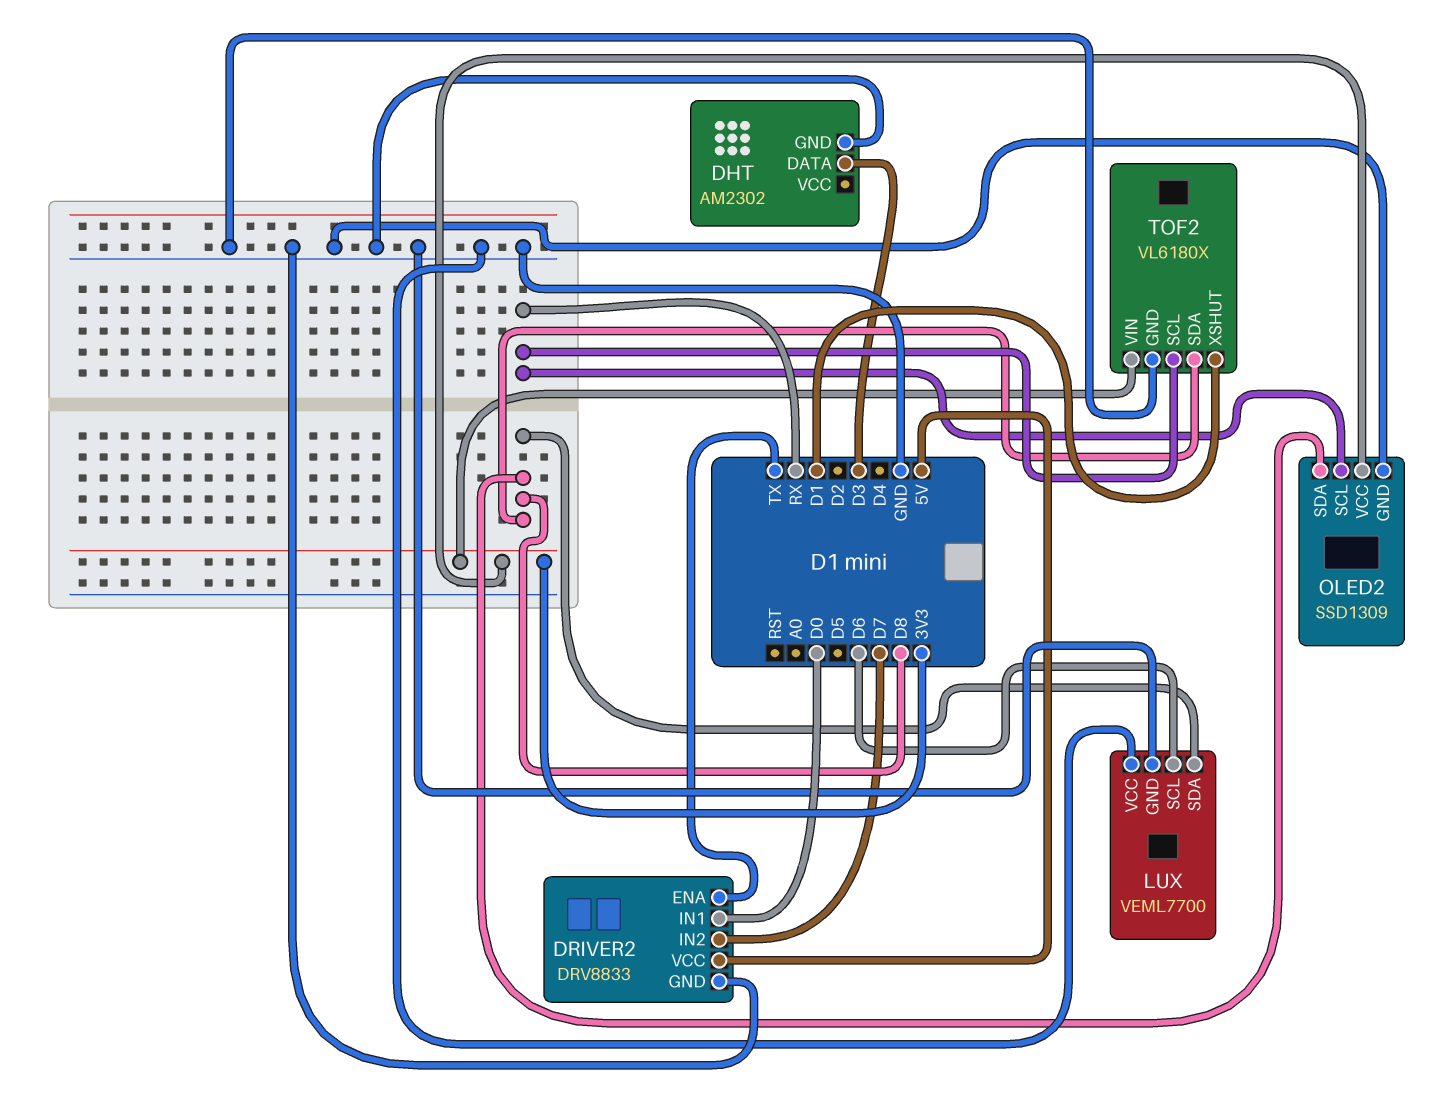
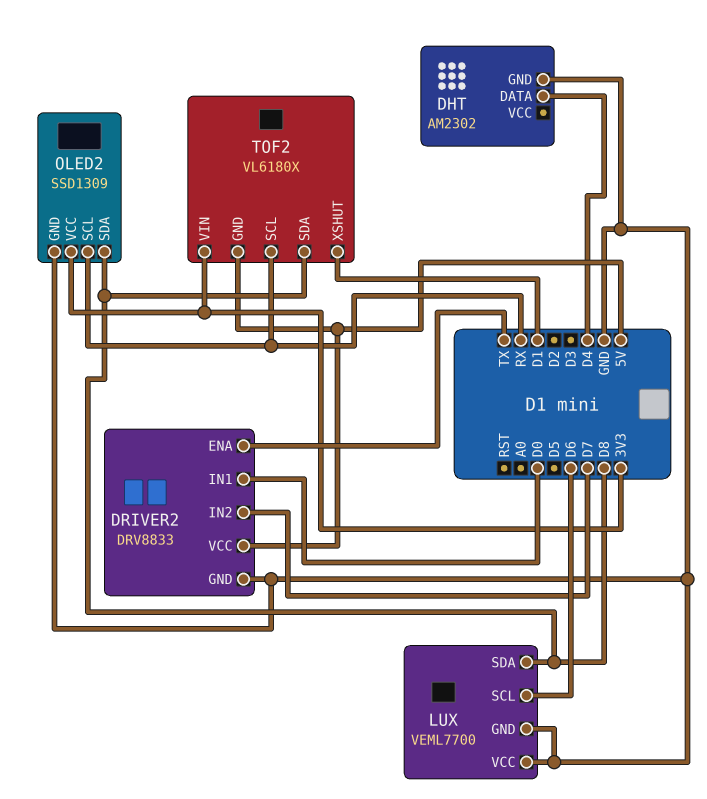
DHT pin DATA: D3 -> D4
TOF2 pin GND: GND -> 5V

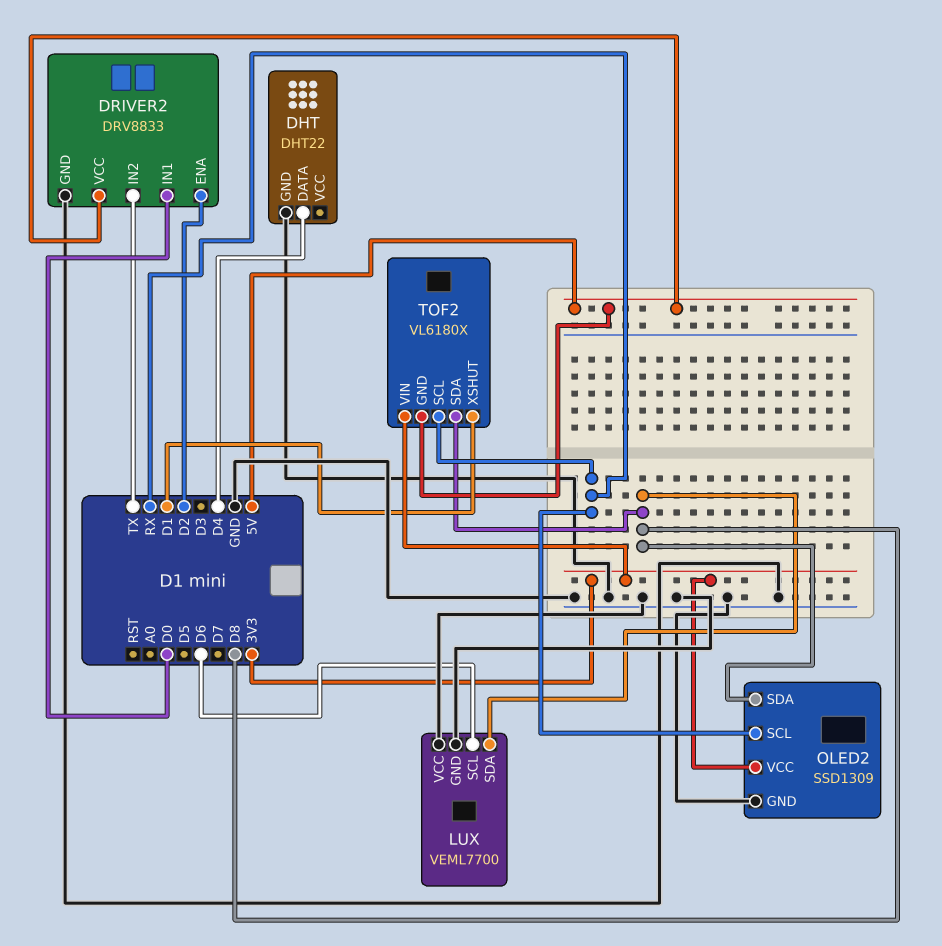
DHT: AM2302 -> DHT22
DRIVER2 pin ENA: TX -> D2
DRIVER2 pin IN2: D7 -> TX

